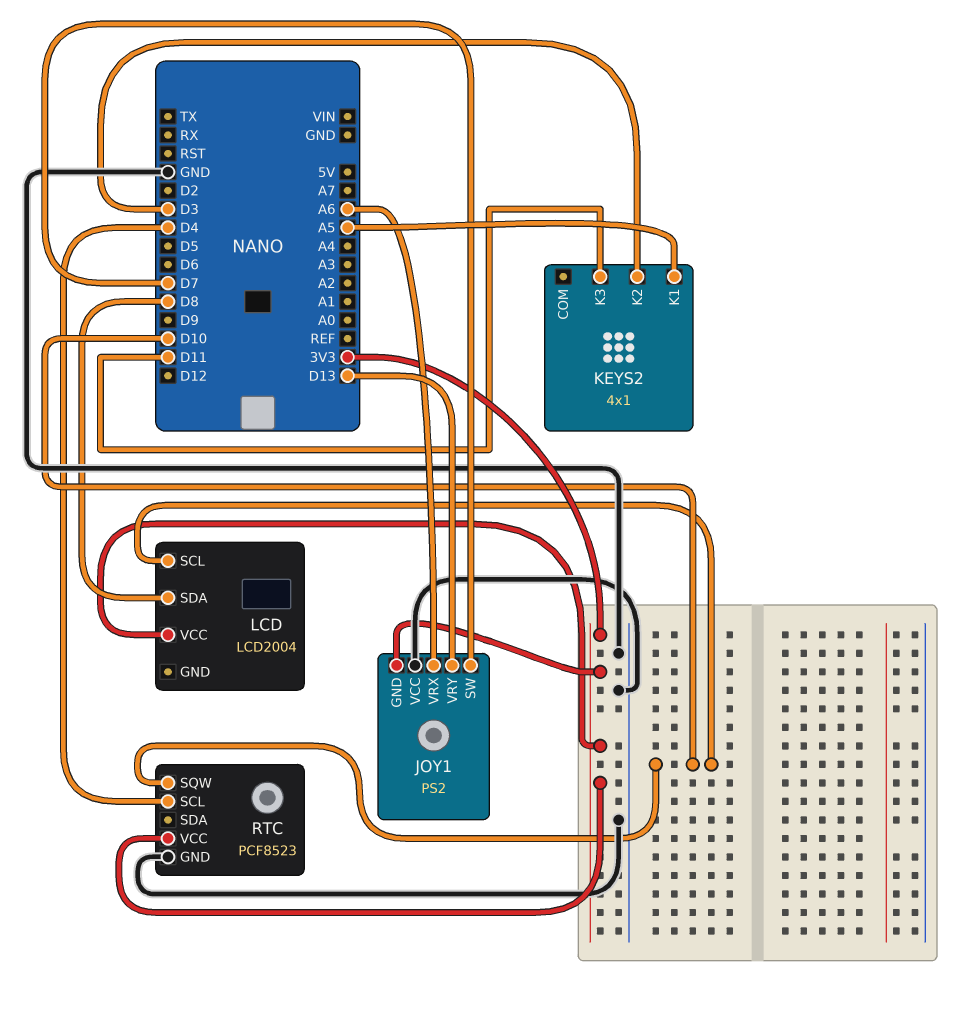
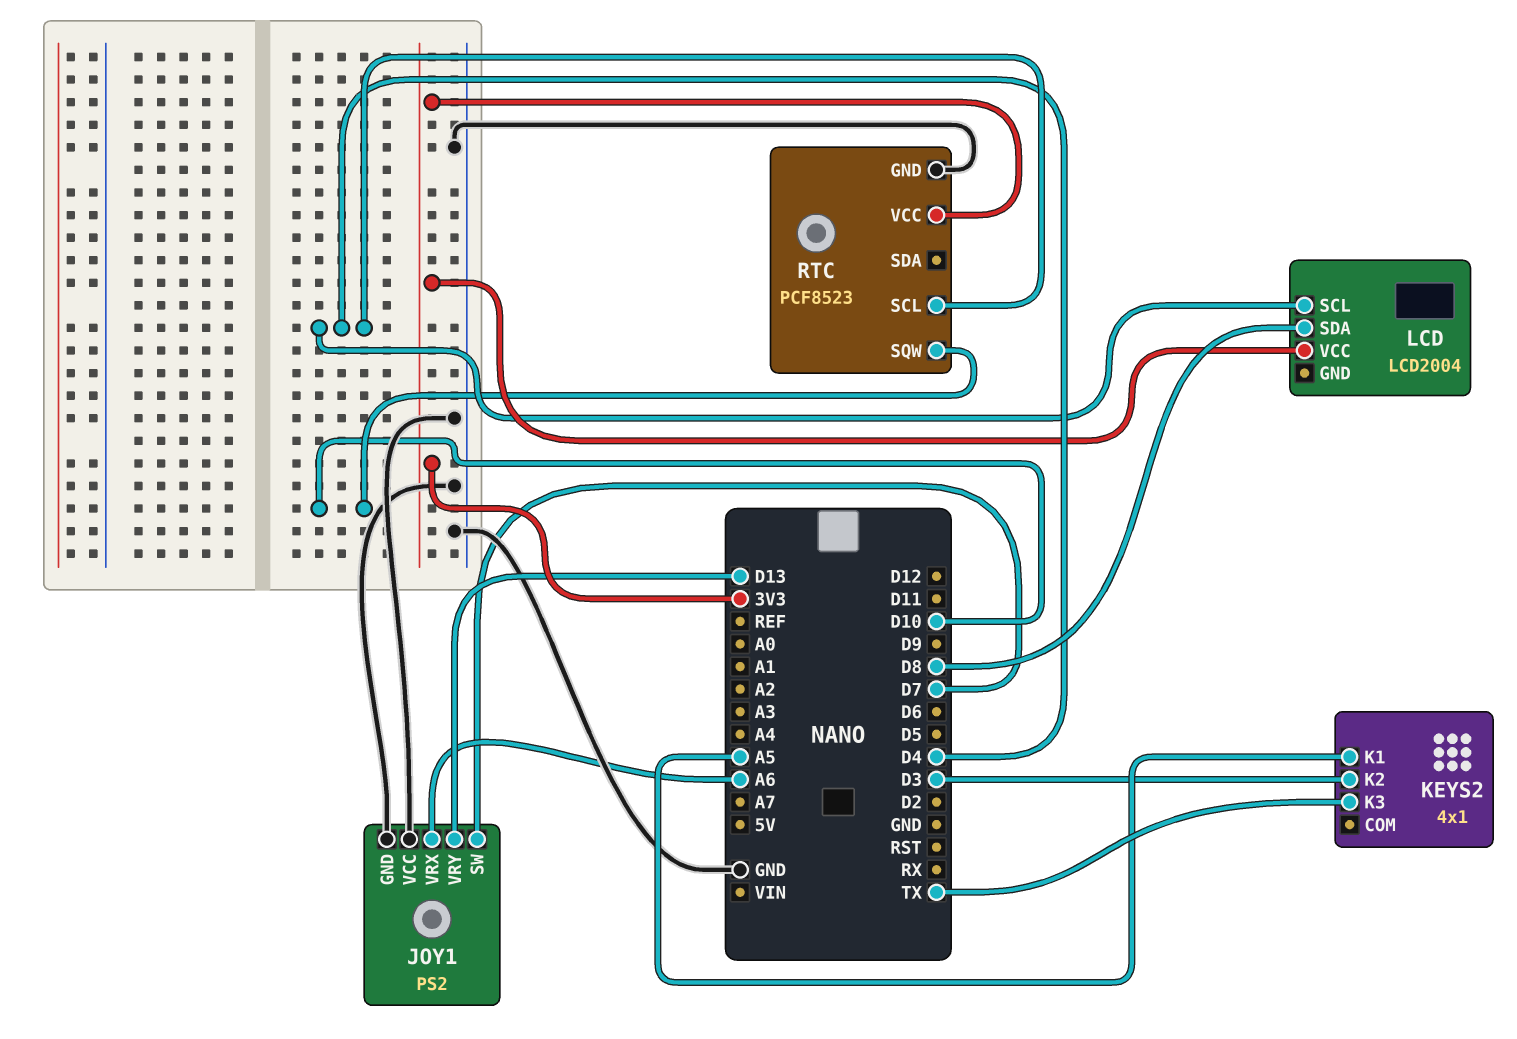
JOY1 pin GND: 3V3 -> GND
KEYS2 pin K3: D11 -> TX
LCD pin SCL: D10 -> D4

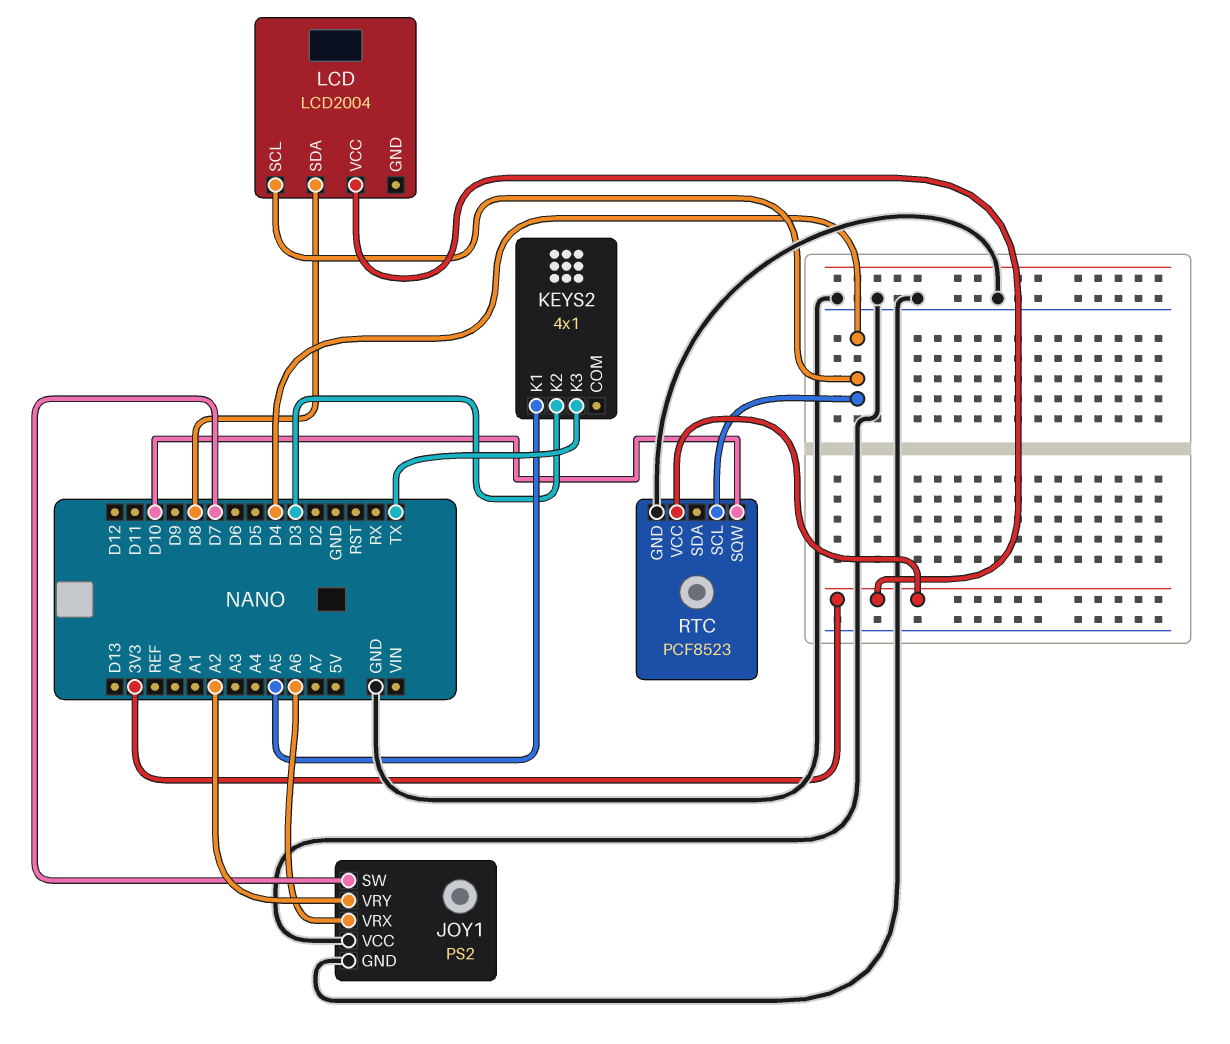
JOY1 pin VRY: D13 -> A2

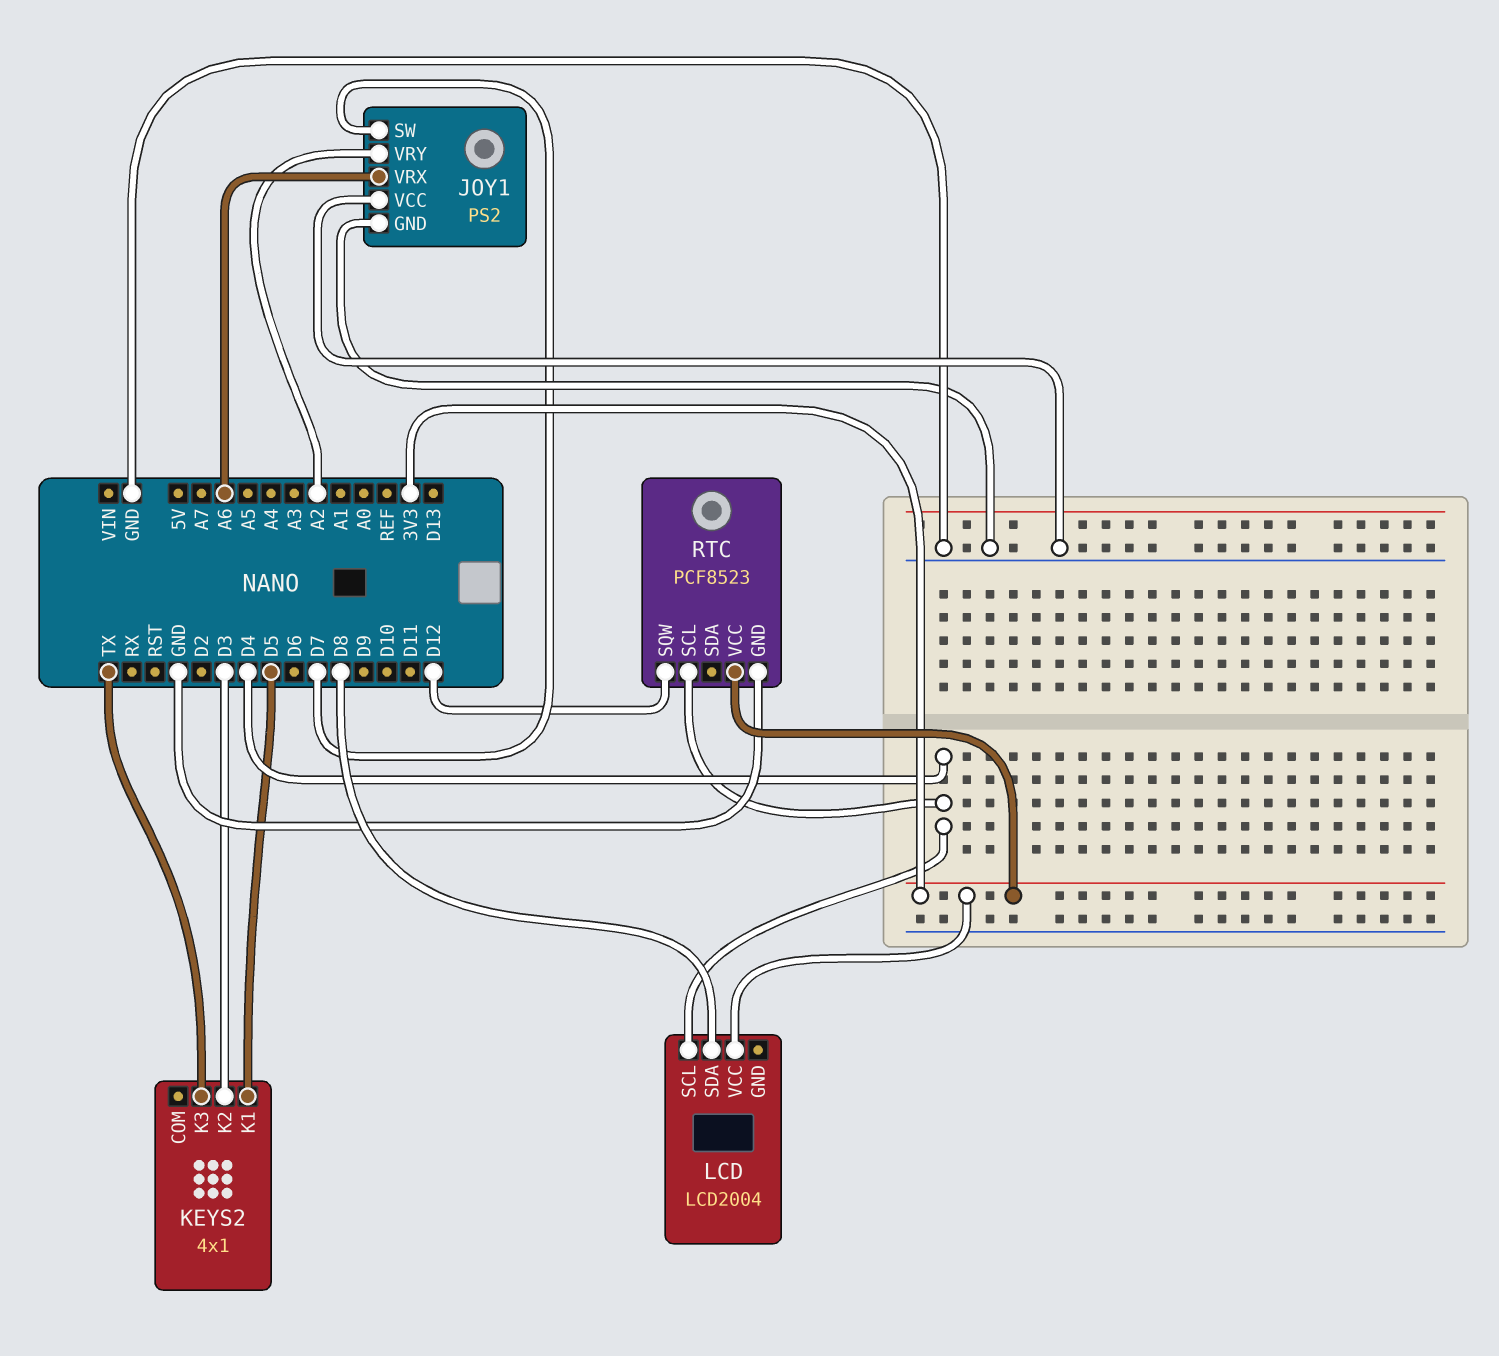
KEYS2 pin K1: A5 -> D5
RTC pin SQW: D10 -> D12

